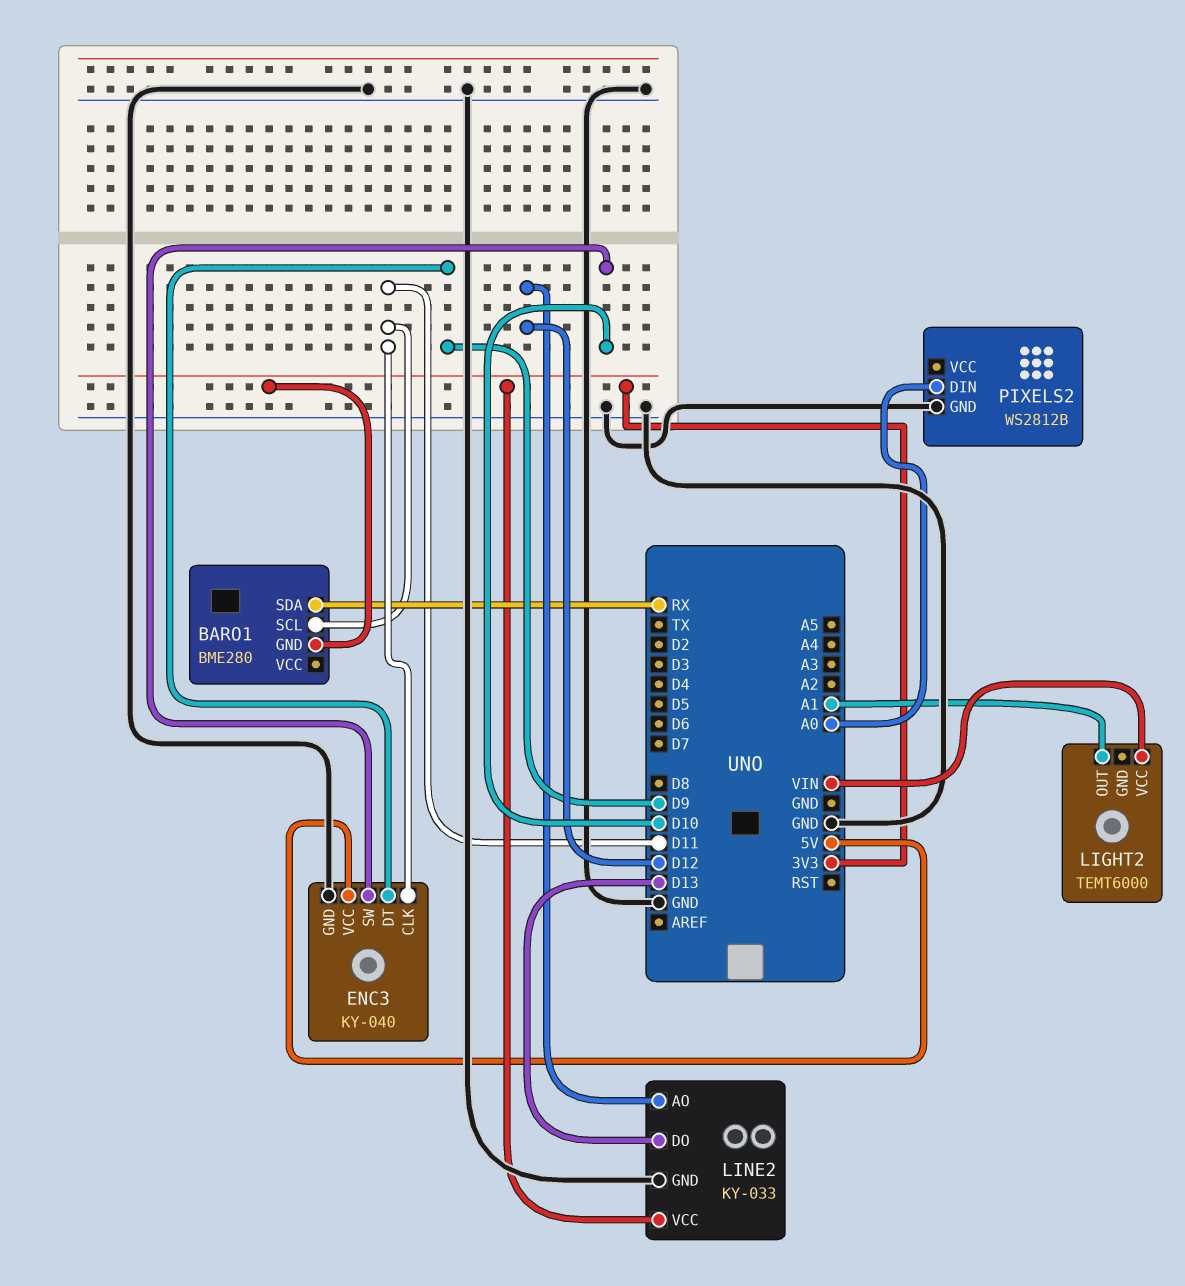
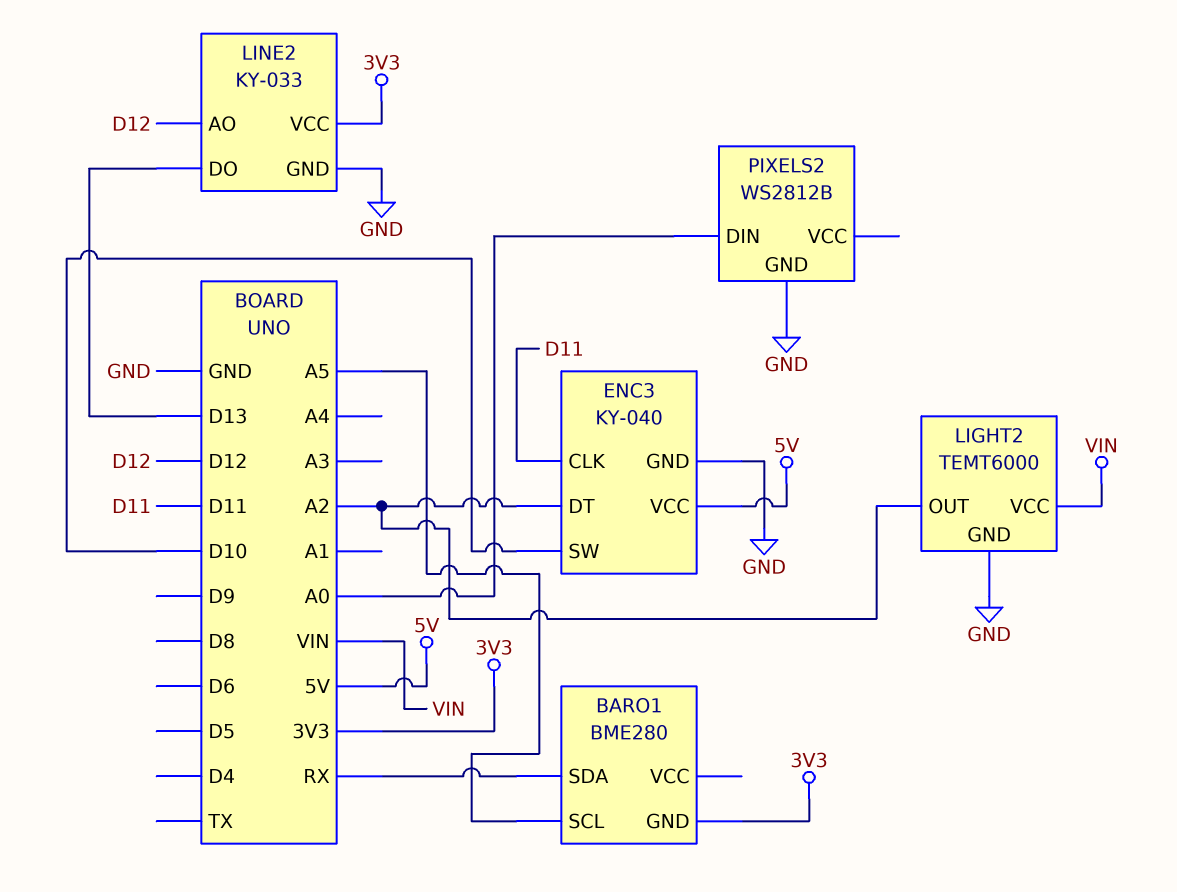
BARO1 pin SCL: D11 -> A5
ENC3 pin DT: D9 -> A2
LIGHT2 pin GND: none -> GND
LIGHT2 pin OUT: A1 -> A2

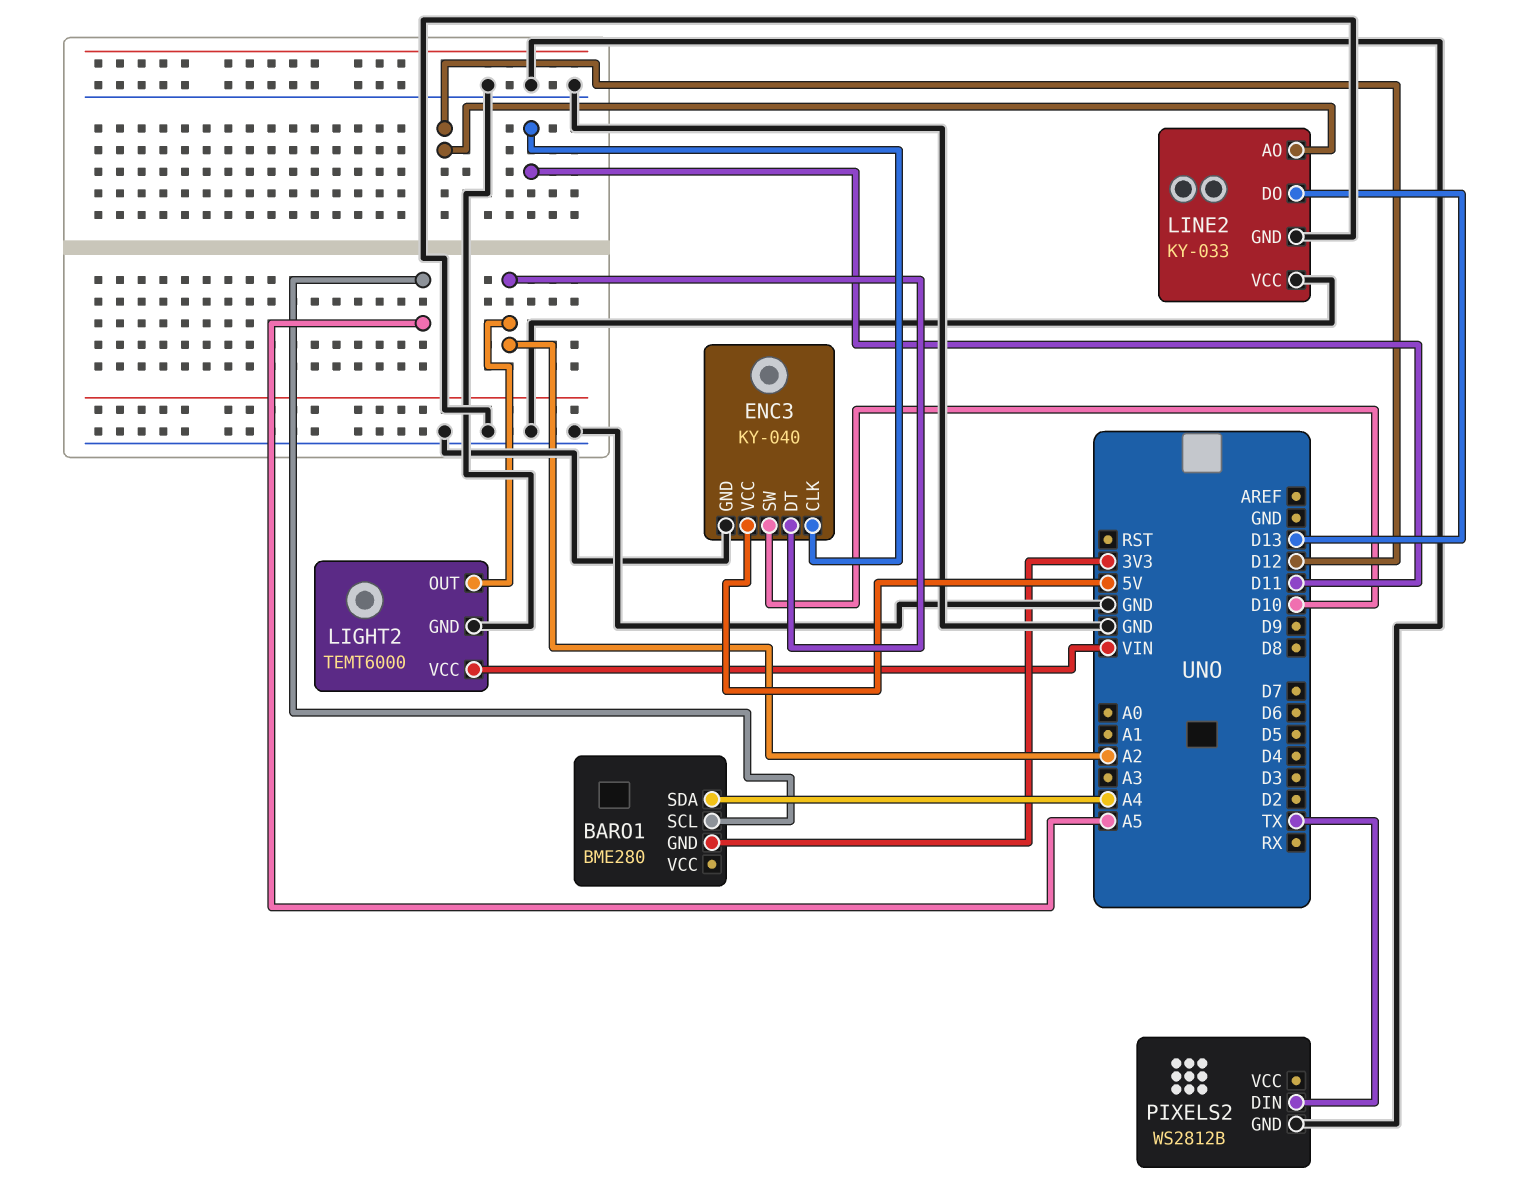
BARO1 pin SDA: RX -> A4
LINE2 pin VCC: 3V3 -> GND
PIXELS2 pin DIN: A0 -> TX

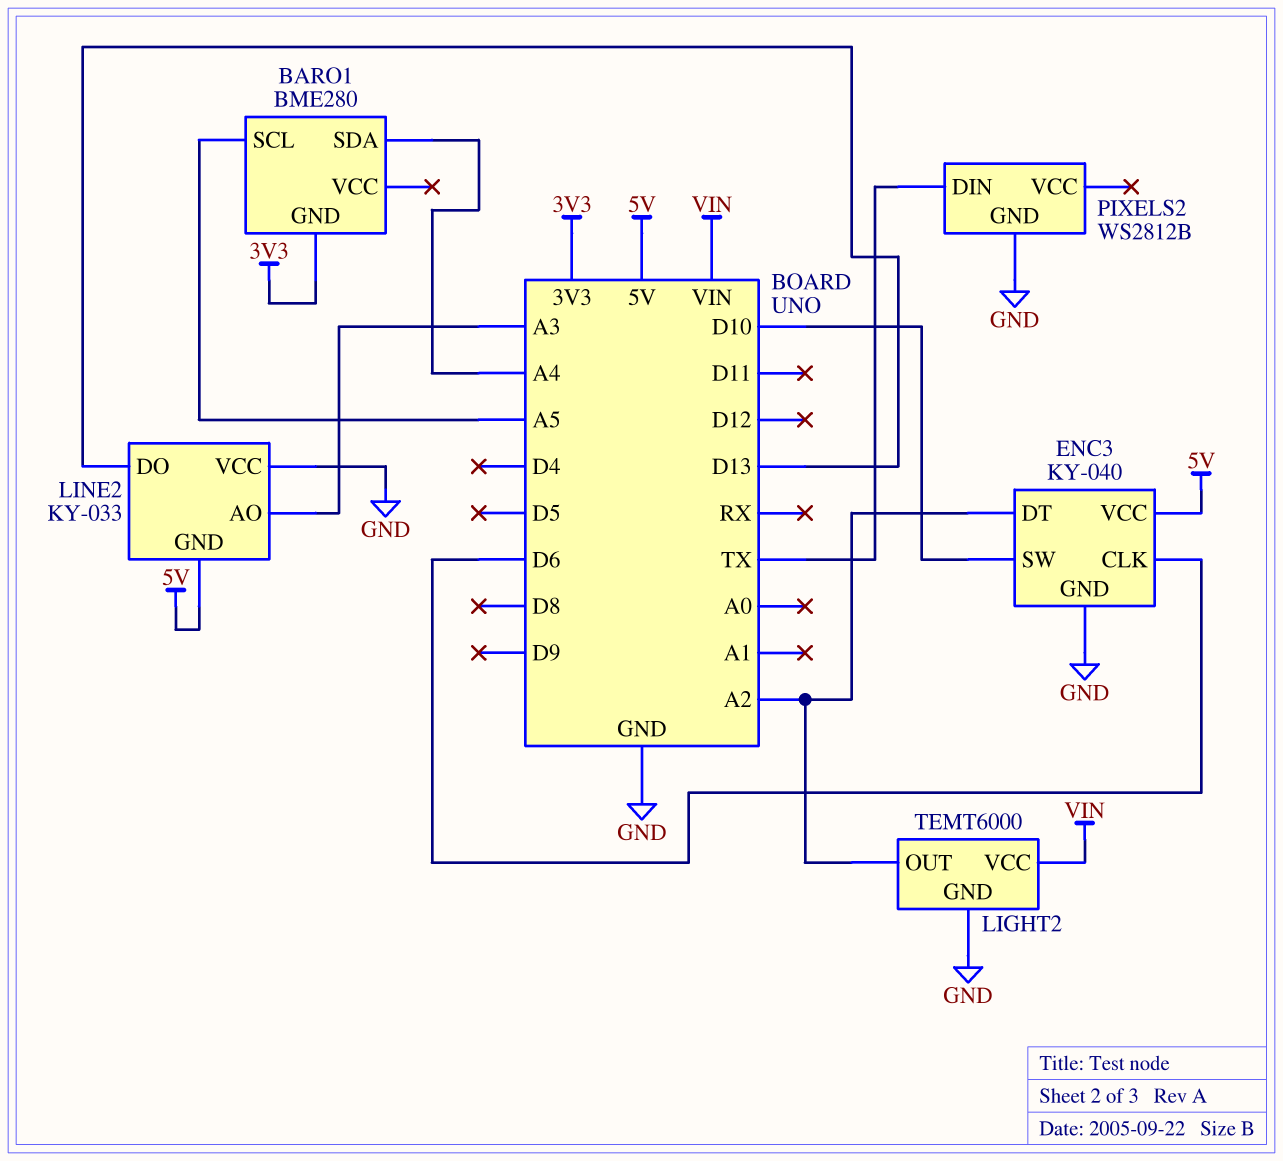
ENC3 pin CLK: D11 -> D6
LINE2 pin AO: D12 -> A3
LINE2 pin GND: GND -> 5V

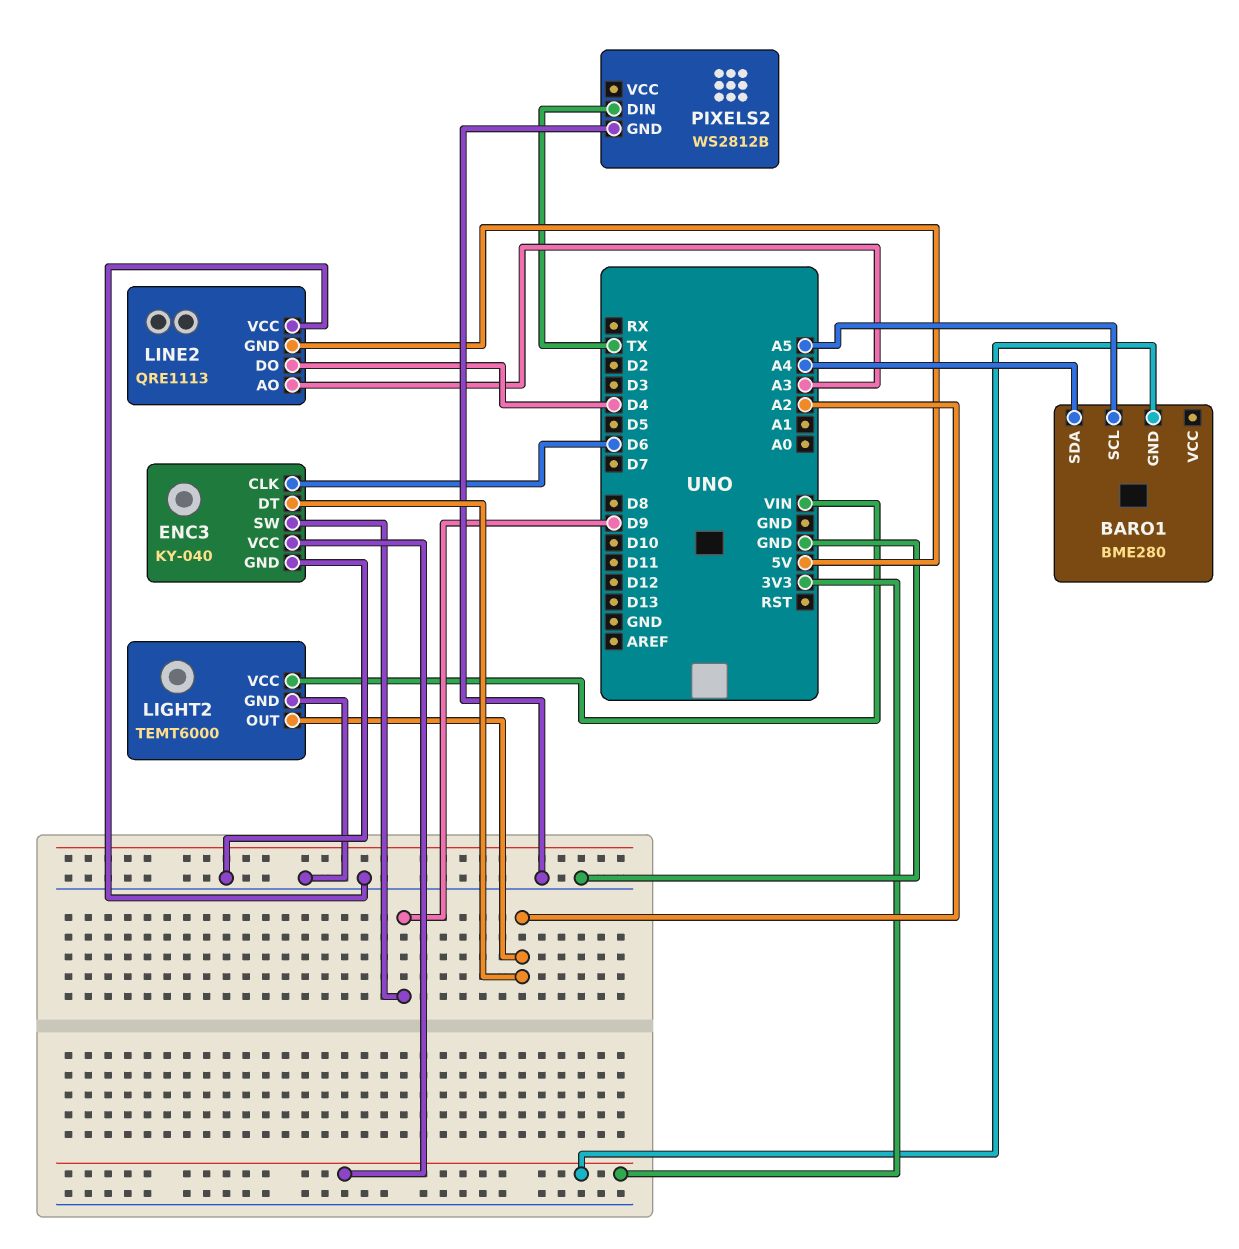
ENC3 pin SW: D10 -> D9
ENC3 pin VCC: 5V -> 3V3
LINE2: KY-033 -> QRE1113
LINE2 pin DO: D13 -> D4

